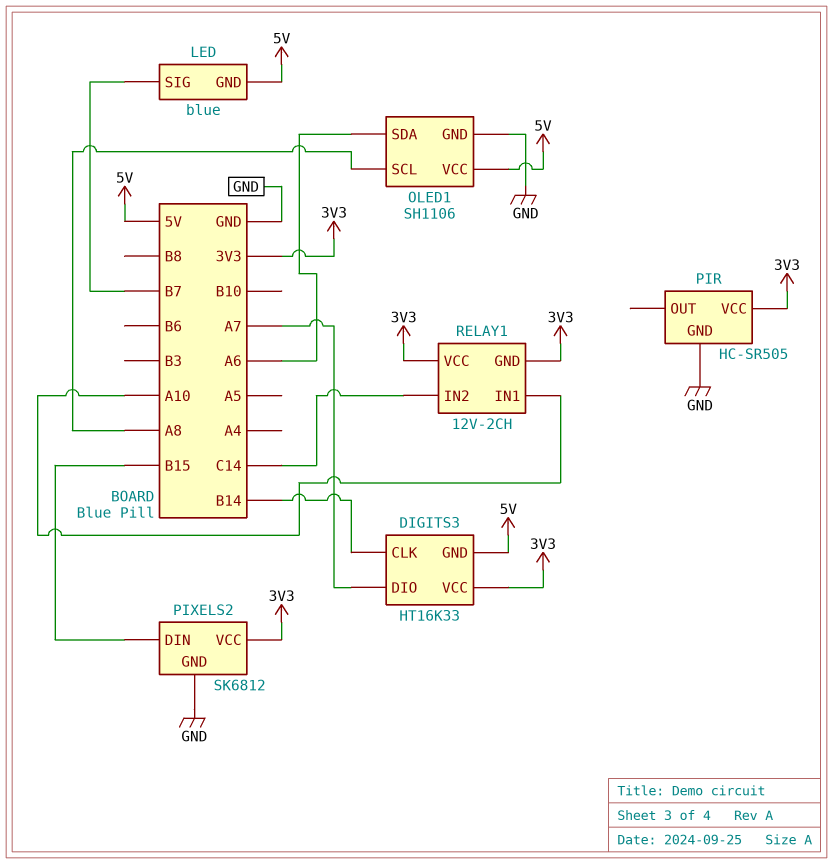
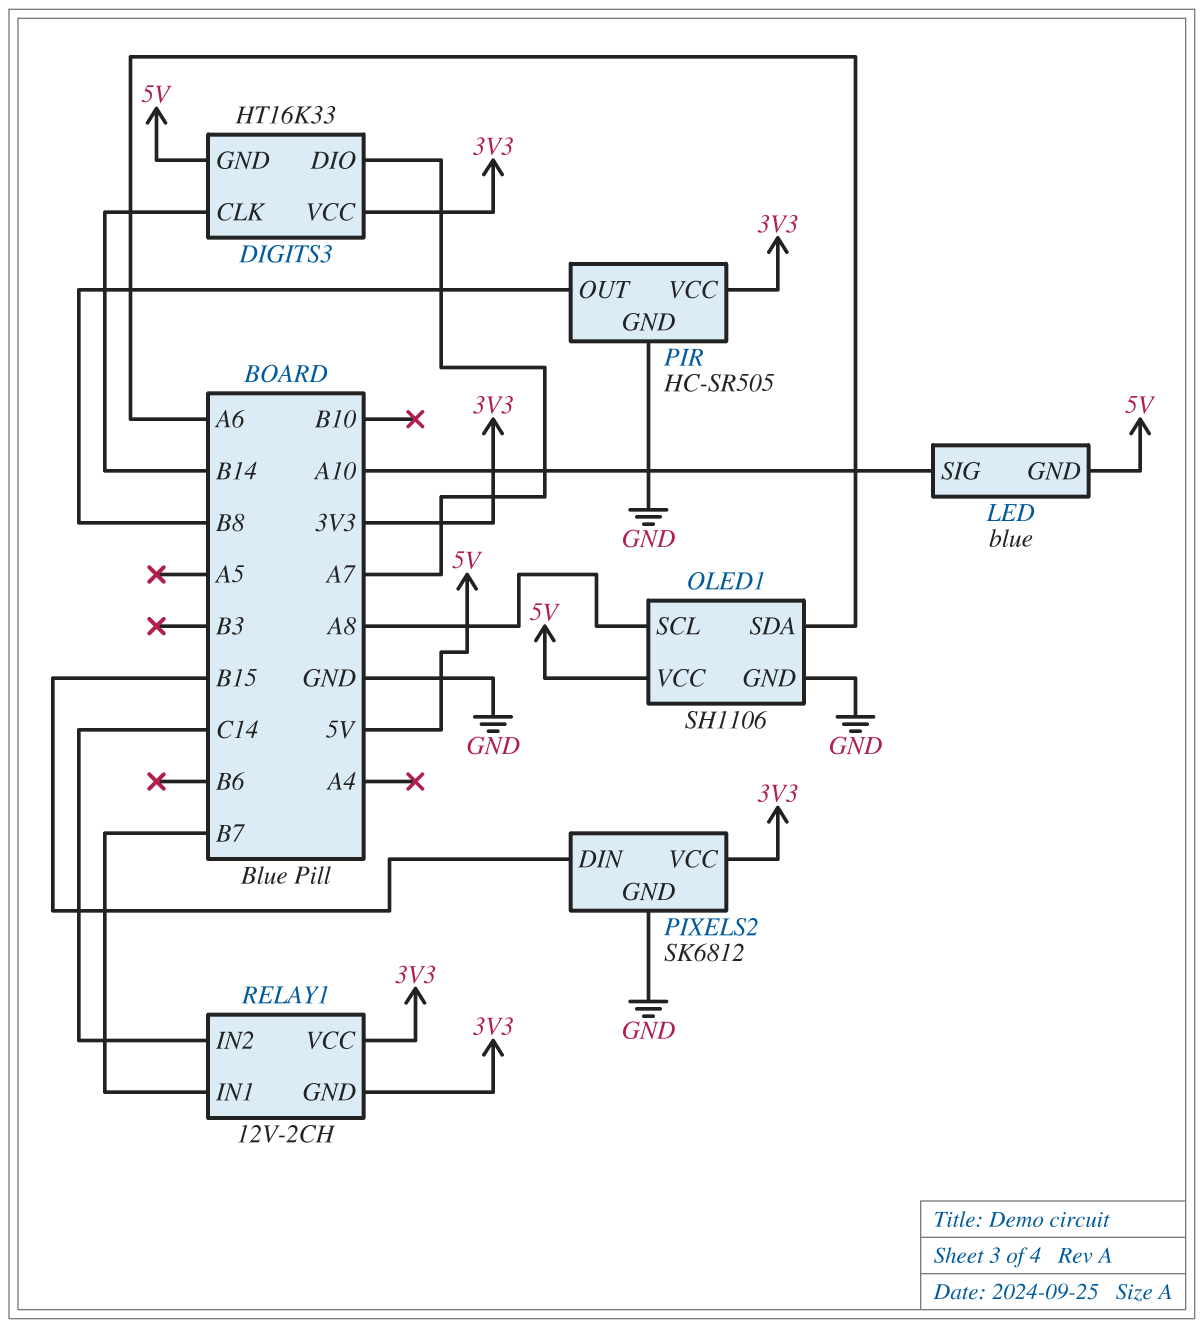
LED pin SIG: B7 -> A10
PIR pin OUT: none -> B8
RELAY1 pin IN1: A10 -> B7

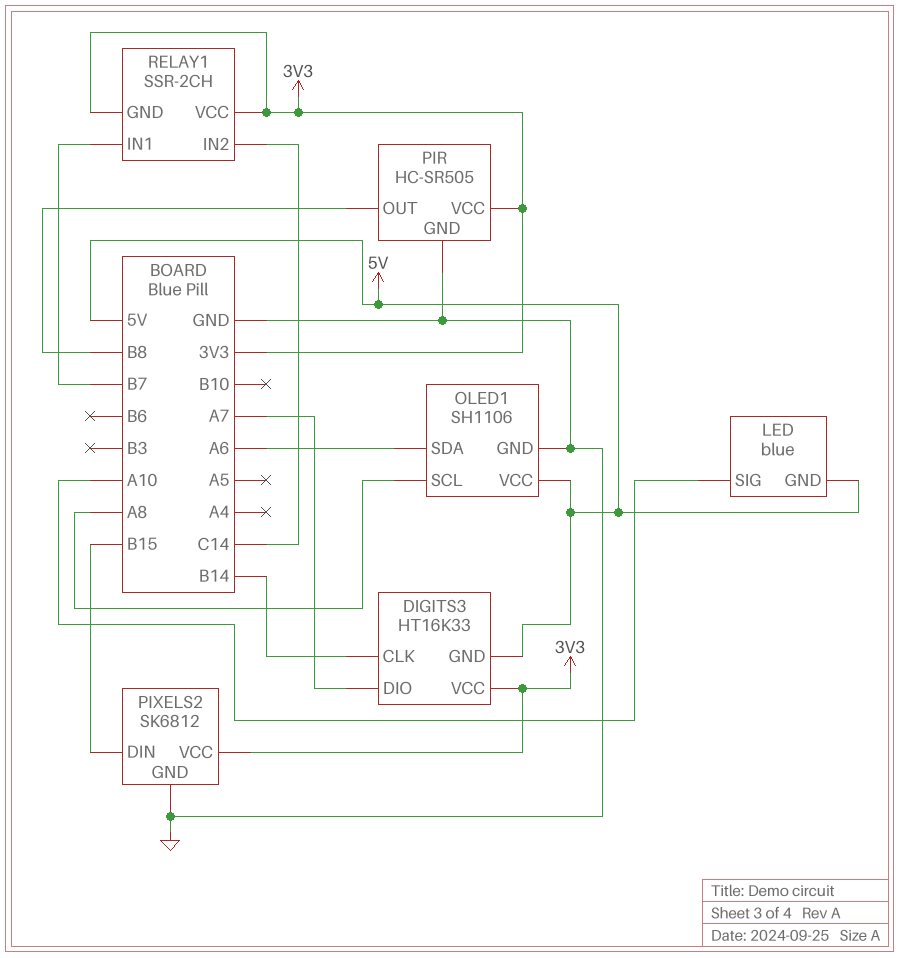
RELAY1: 12V-2CH -> SSR-2CH

